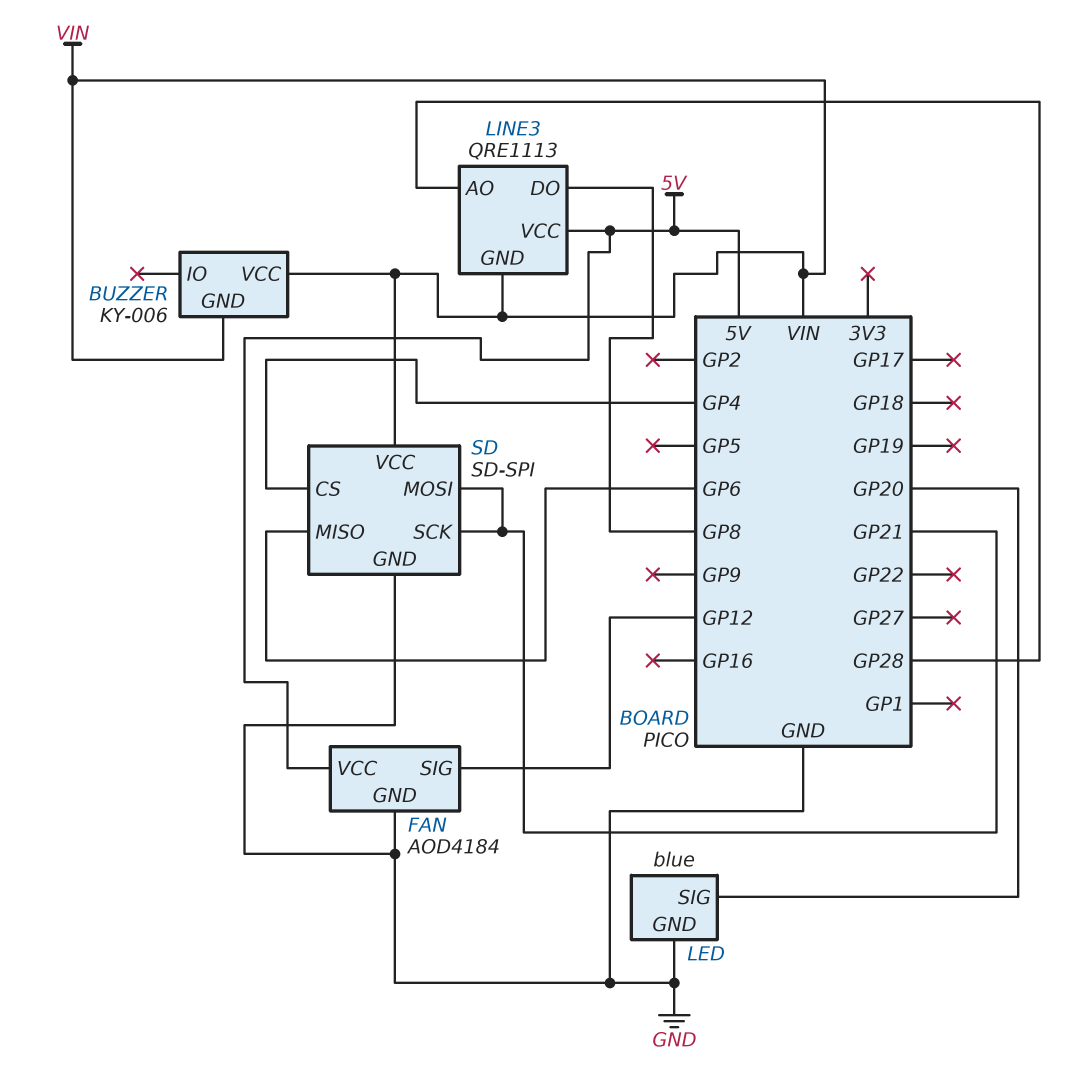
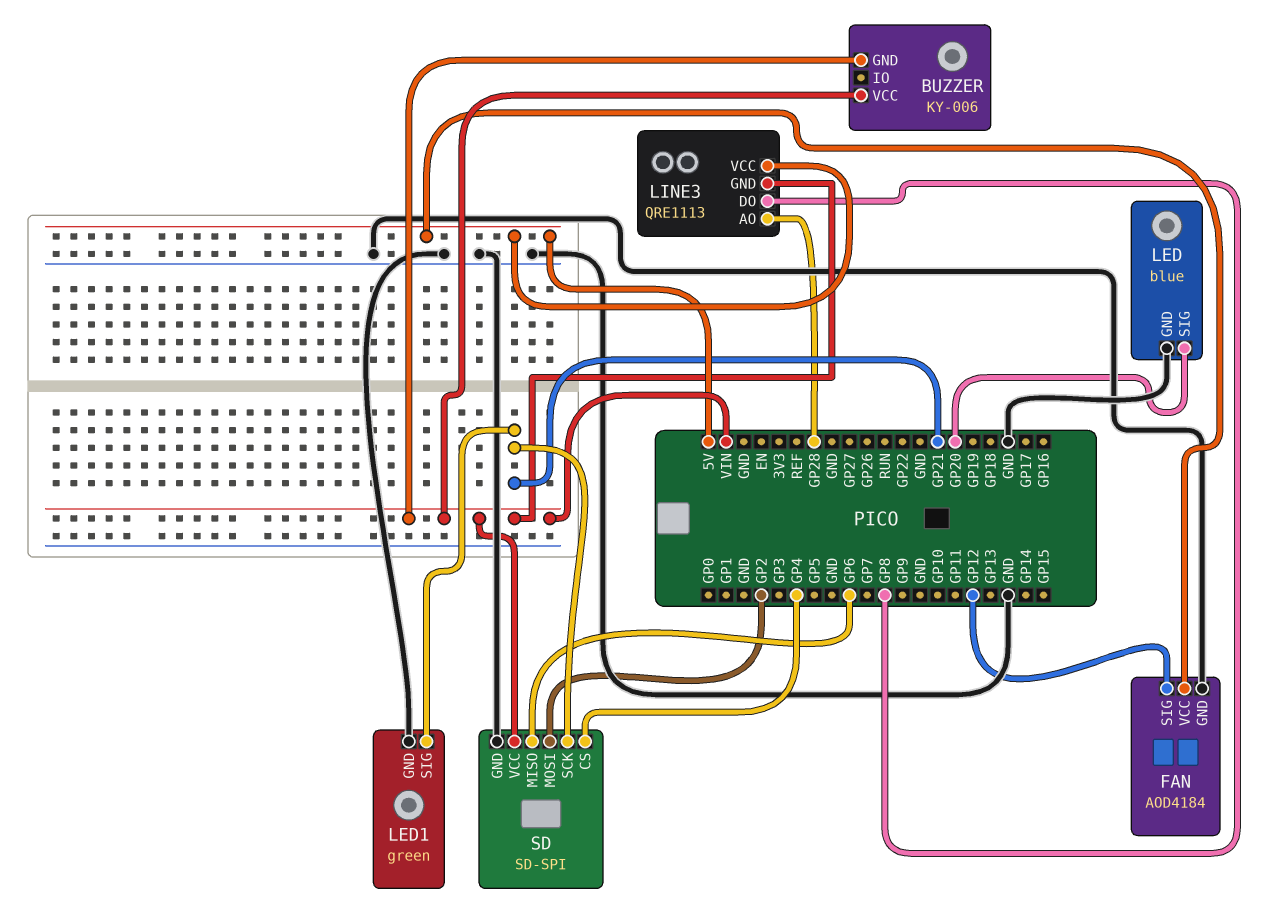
LED1: none -> green
LED1 pin GND: none -> GND
LED1 pin SIG: none -> GP21
SD pin MOSI: GP21 -> GP2

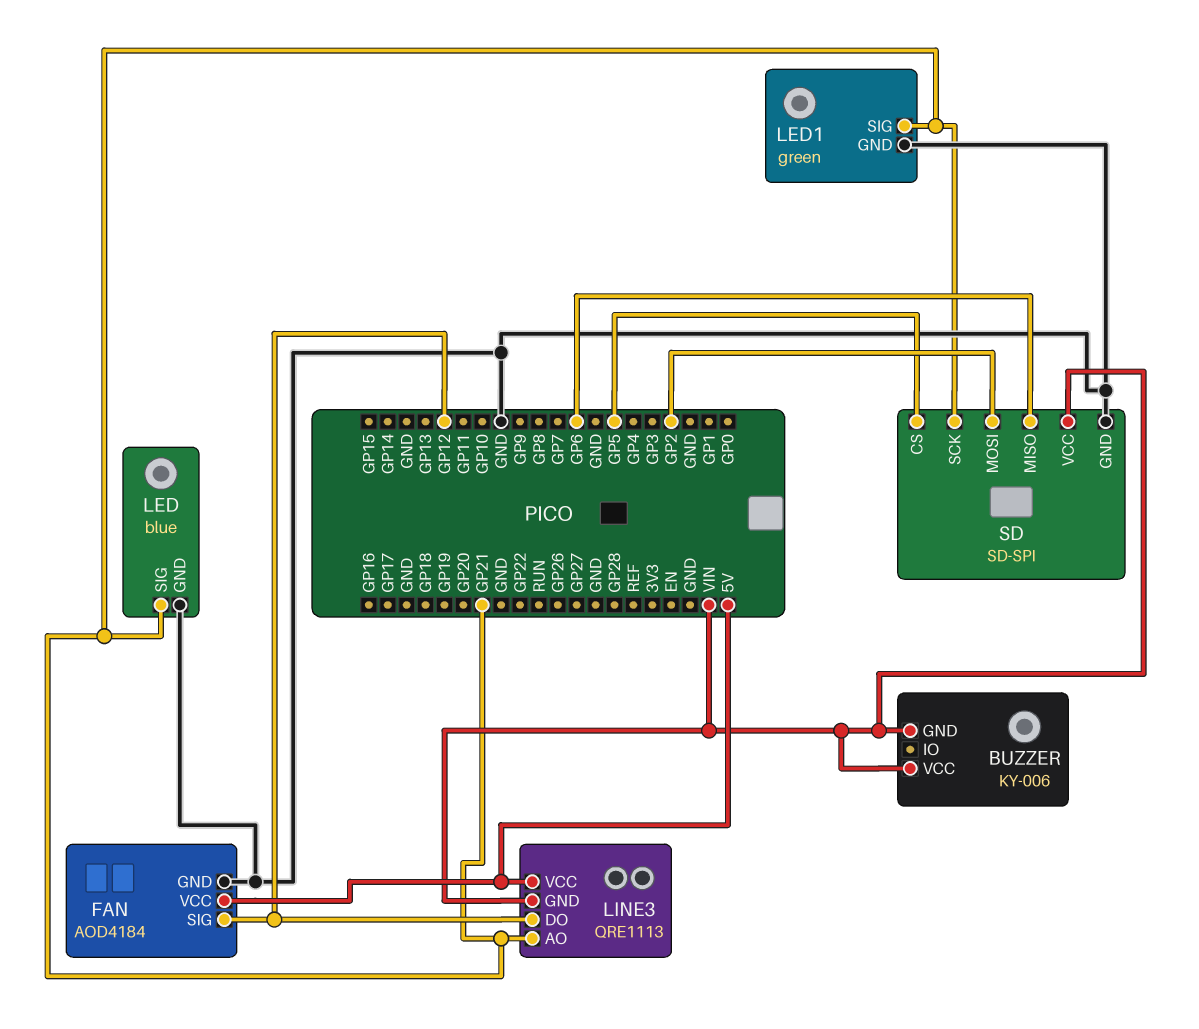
LED pin SIG: GP20 -> GP21
LINE3 pin AO: GP28 -> GP21
LINE3 pin DO: GP8 -> GP12
SD pin CS: GP4 -> GP5

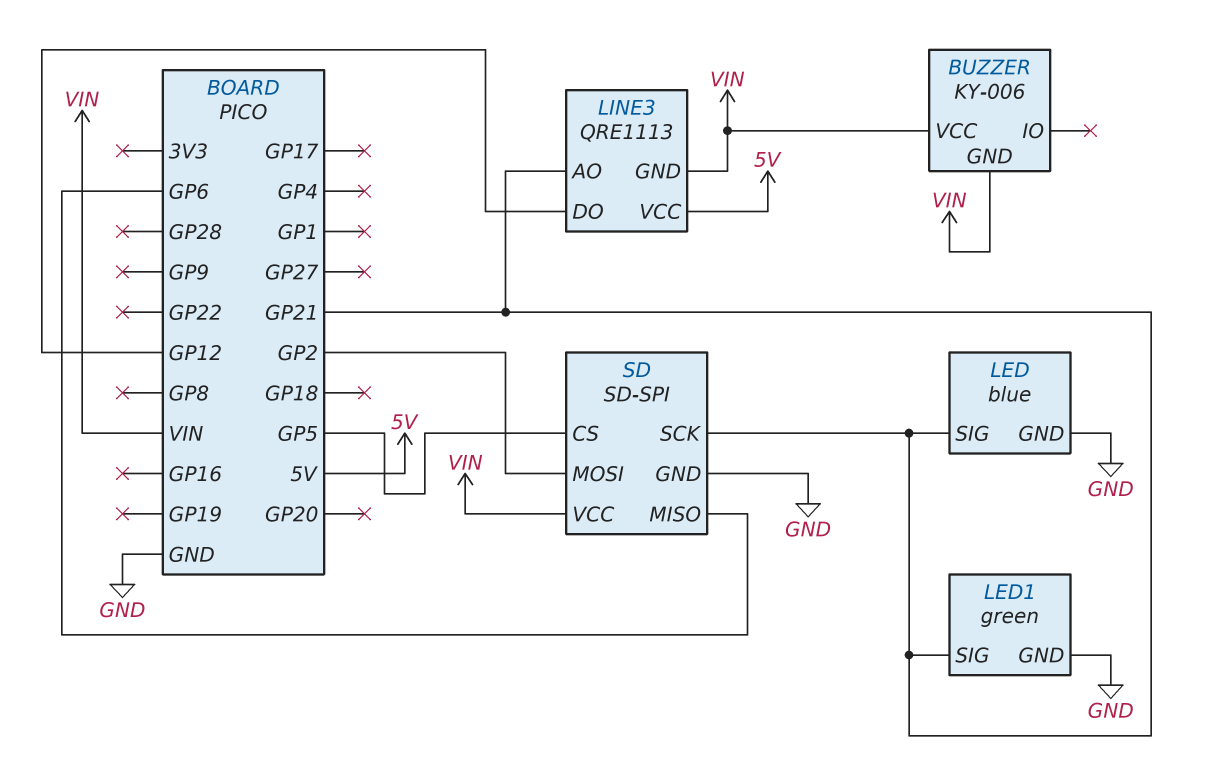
FAN: AOD4184 -> none
FAN pin GND: GND -> none
FAN pin SIG: GP12 -> none
FAN pin VCC: 5V -> none

